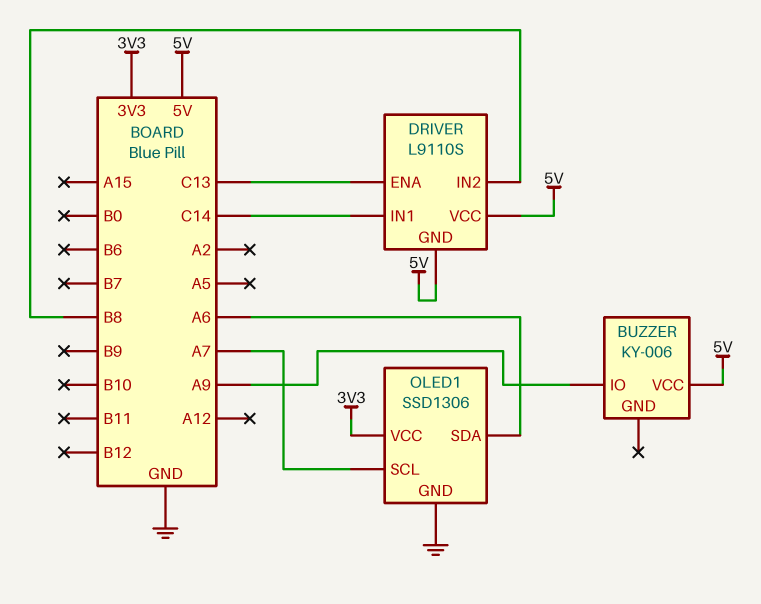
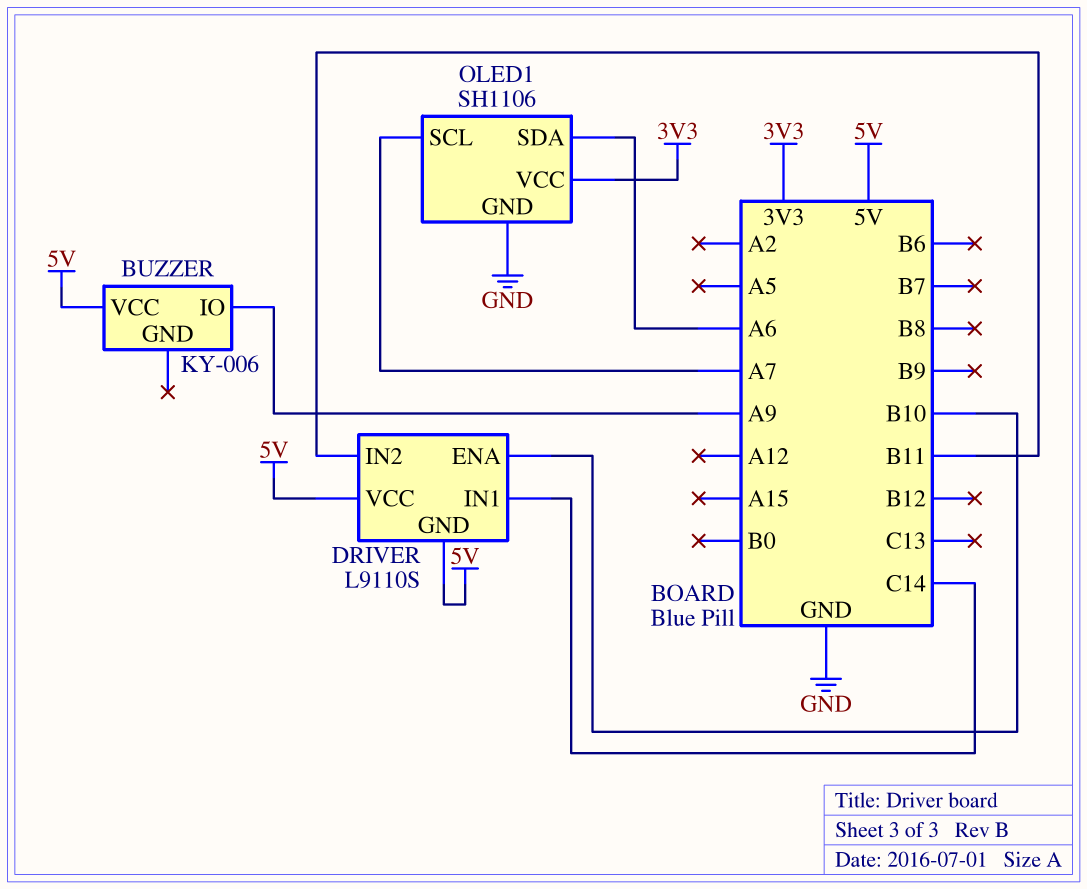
DRIVER pin ENA: C13 -> B10
DRIVER pin IN2: B8 -> B11
OLED1: SSD1306 -> SH1106

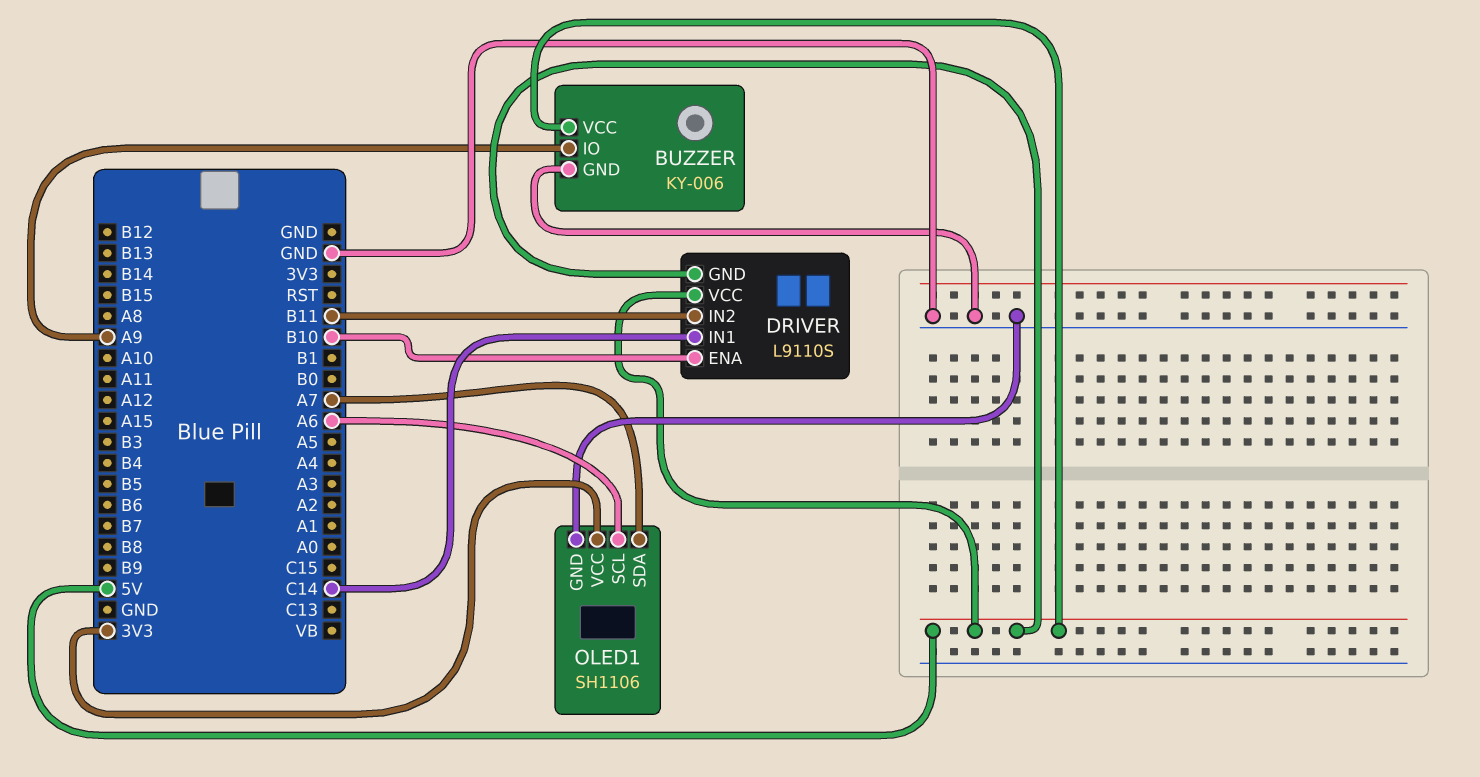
BUZZER pin GND: none -> GND
OLED1 pin SCL: A7 -> A6
OLED1 pin SDA: A6 -> A7

